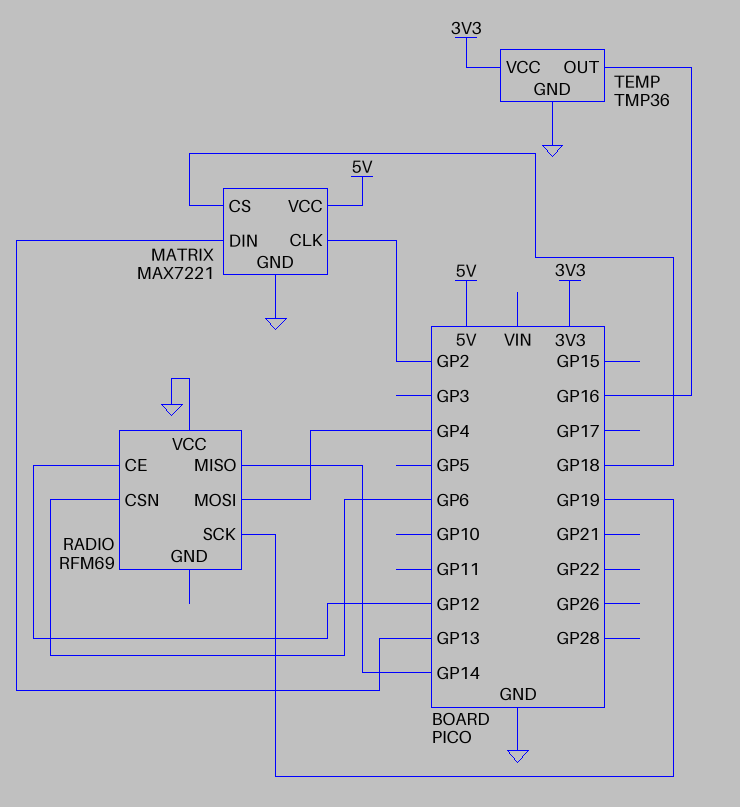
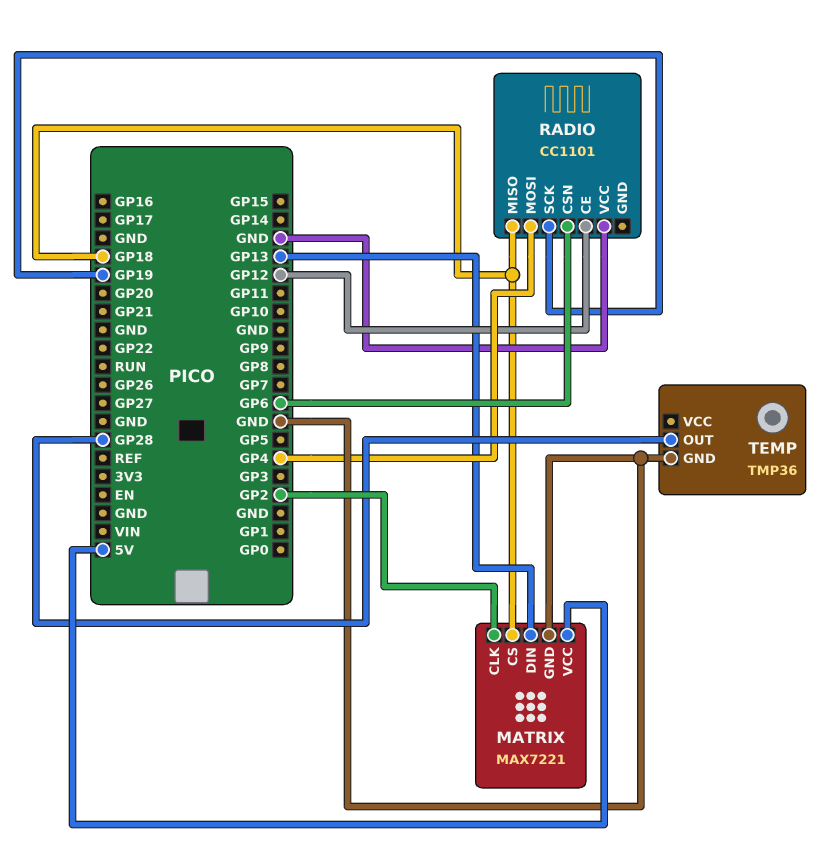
RADIO: RFM69 -> CC1101
RADIO pin MISO: GP14 -> GP18
TEMP pin OUT: GP16 -> GP28
TEMP pin VCC: 3V3 -> none

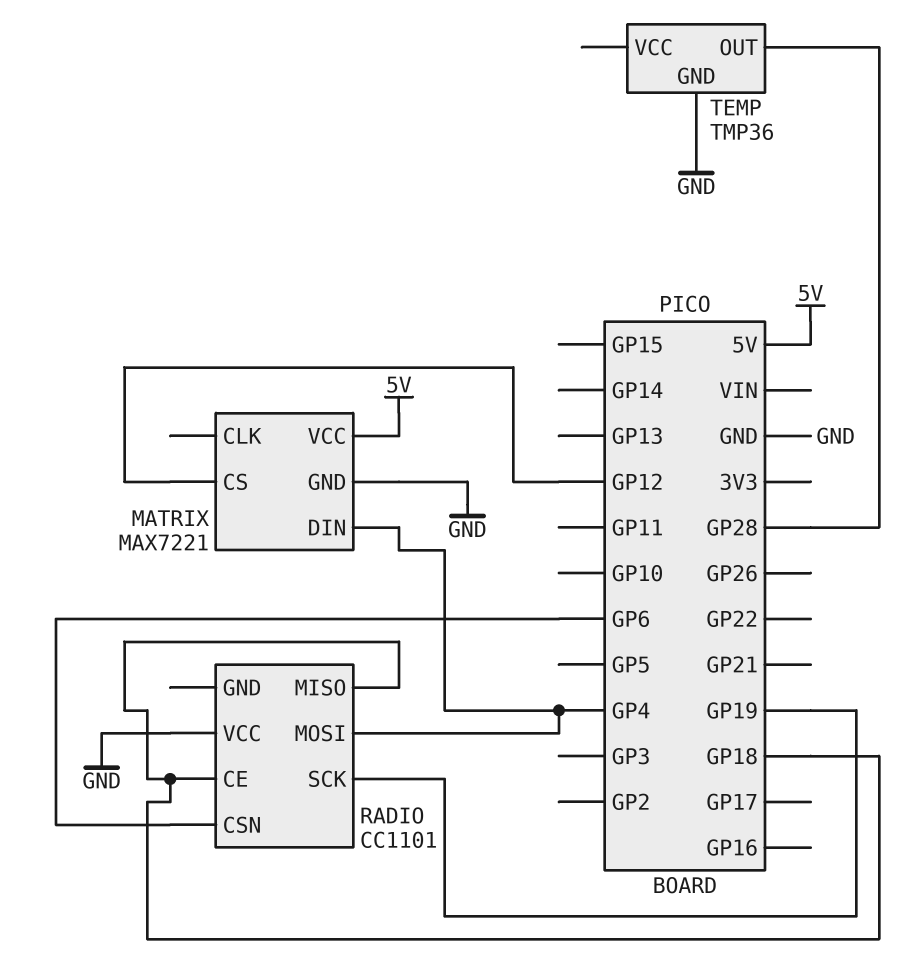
MATRIX pin CLK: GP2 -> none
MATRIX pin CS: GP18 -> GP12
MATRIX pin DIN: GP13 -> GP4
RADIO pin CE: GP12 -> GP18

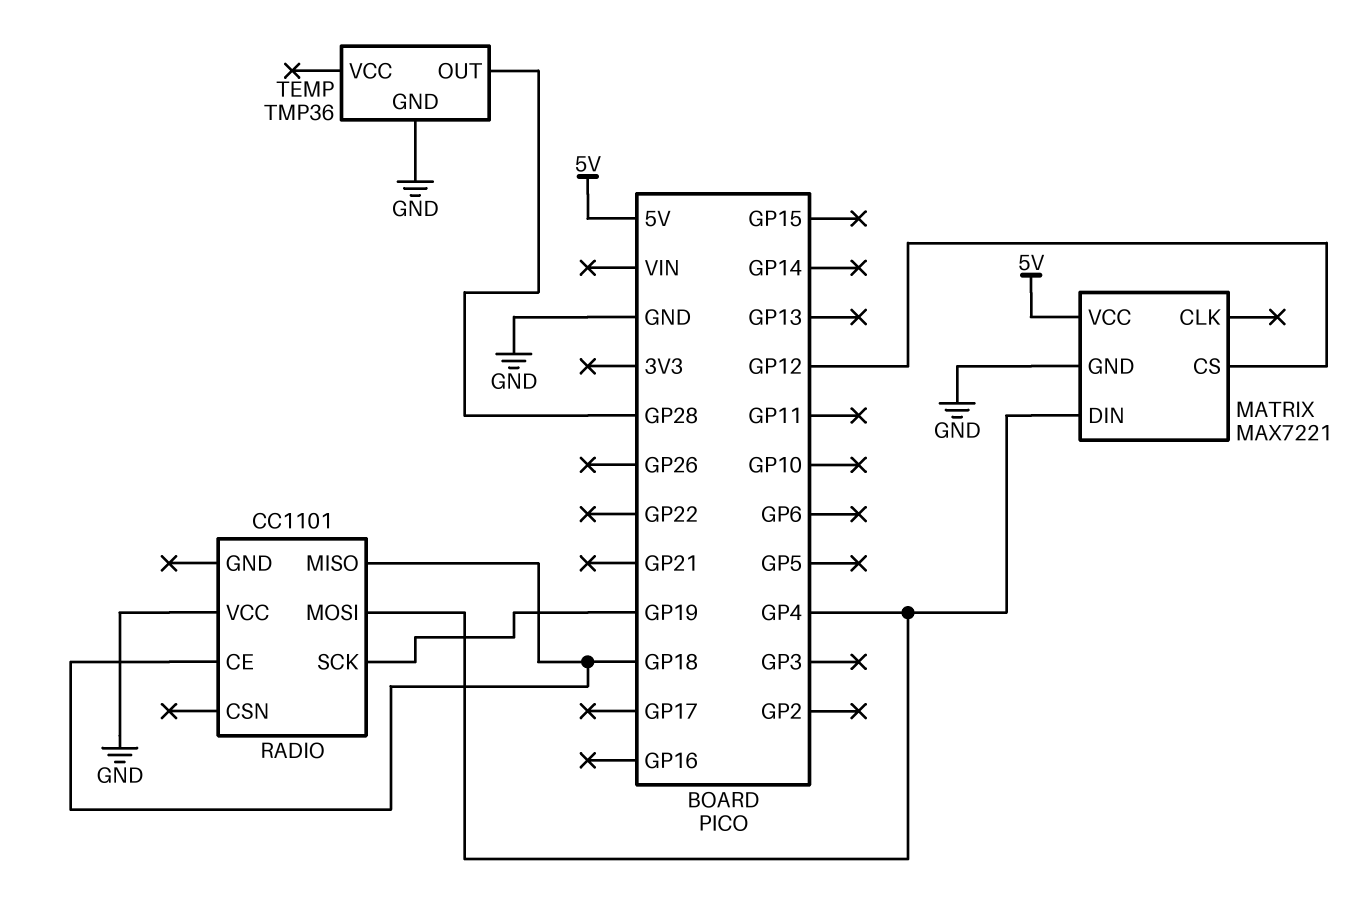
RADIO pin CSN: GP6 -> none

